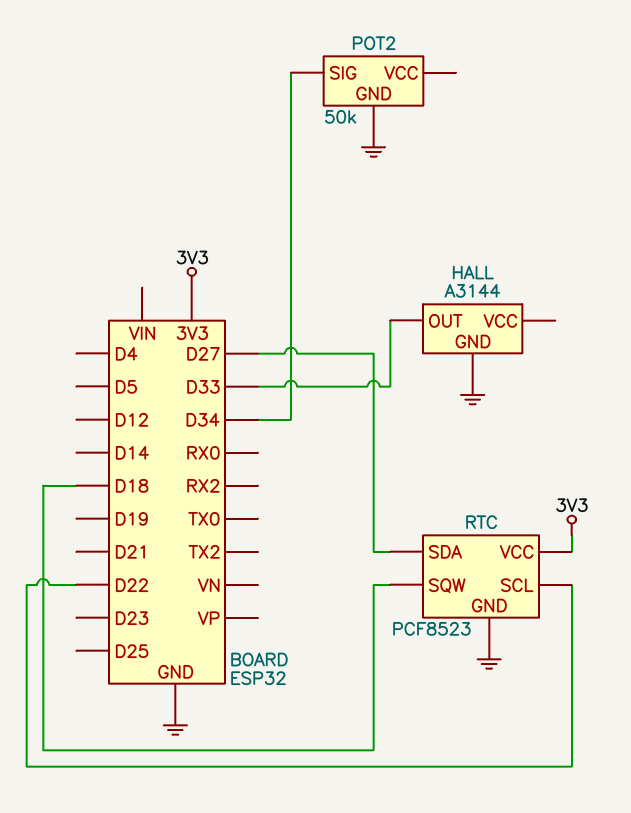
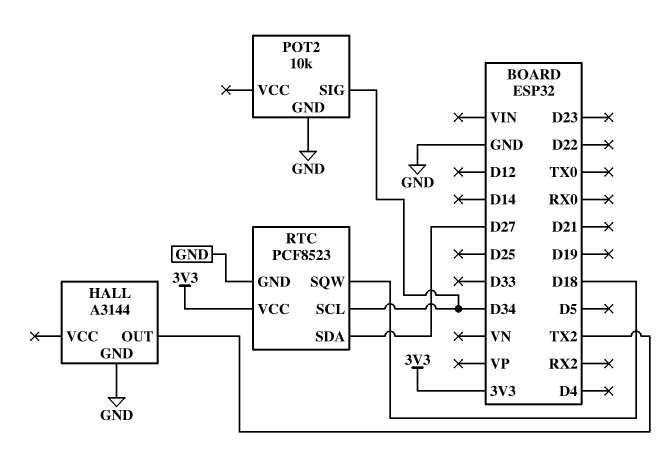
HALL pin OUT: D33 -> TX2
POT2: 50k -> 10k
RTC pin SCL: D22 -> D34

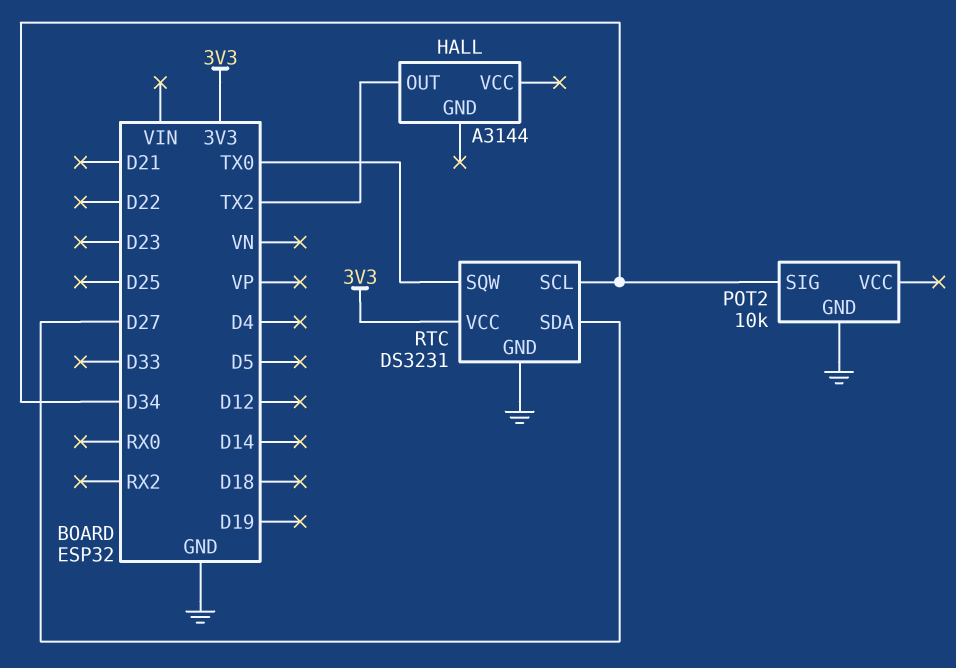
HALL pin GND: GND -> none
RTC: PCF8523 -> DS3231
RTC pin SQW: D18 -> TX0

